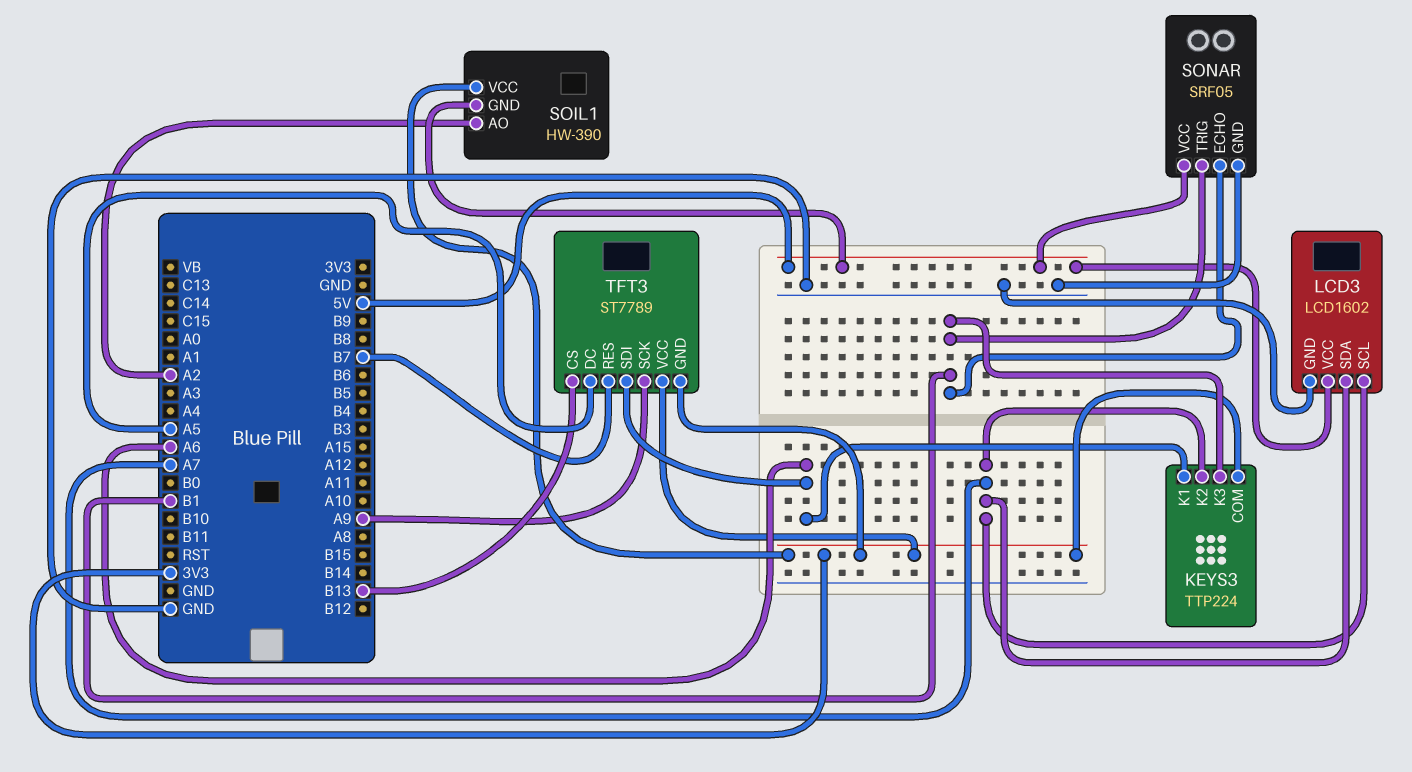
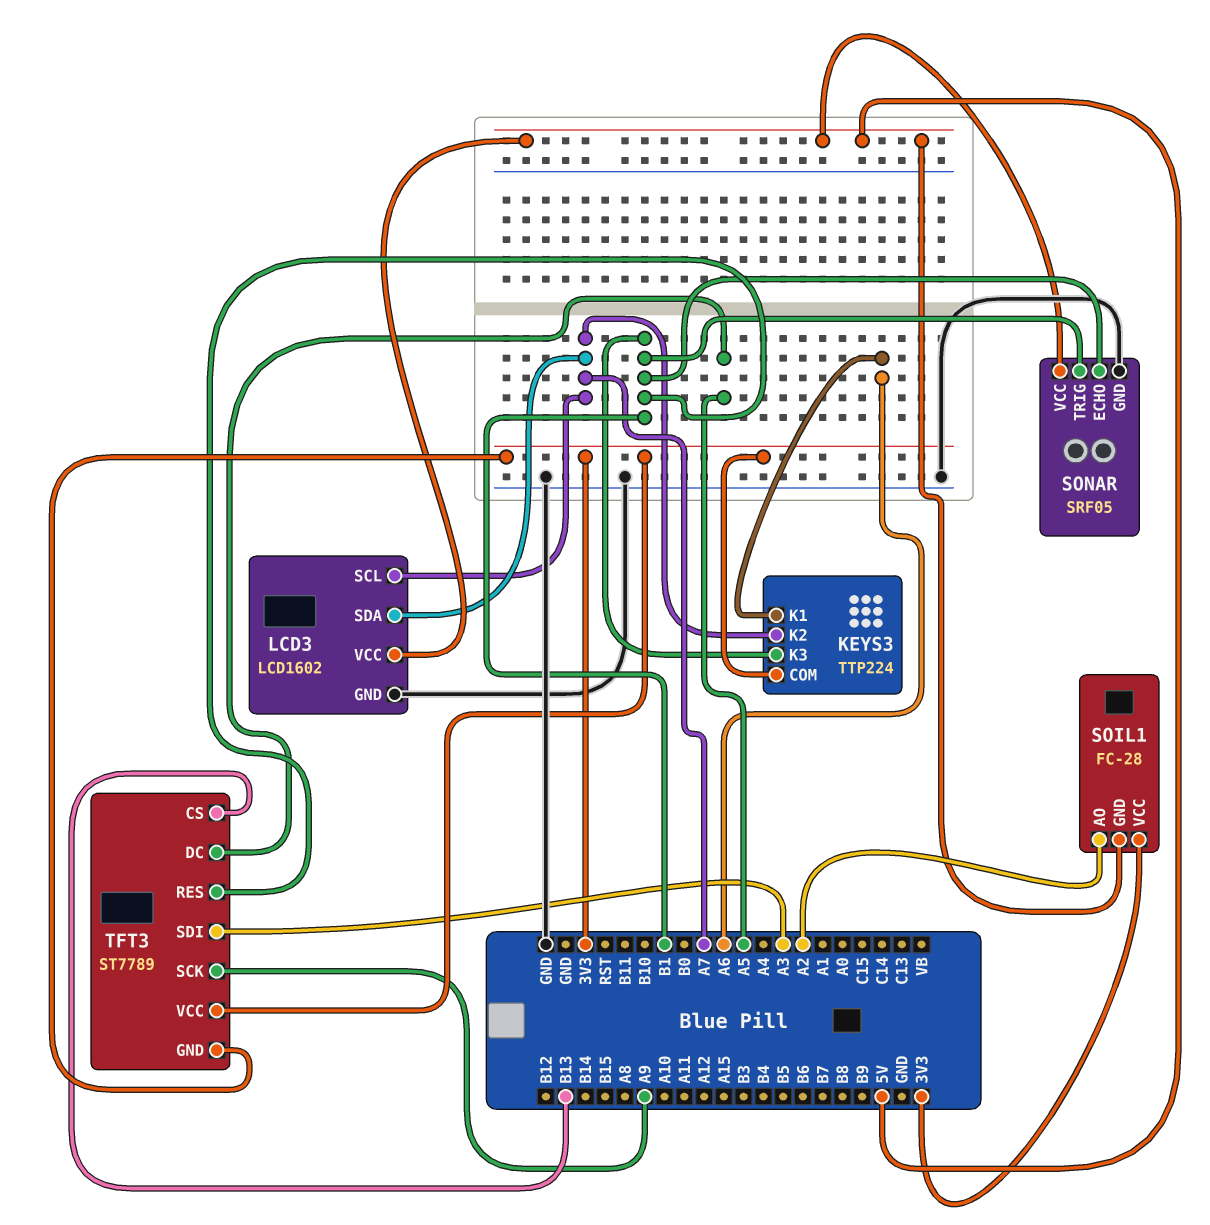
SOIL1: HW-390 -> FC-28
TFT3 pin RES: B7 -> B1
TFT3 pin SDI: A6 -> A3

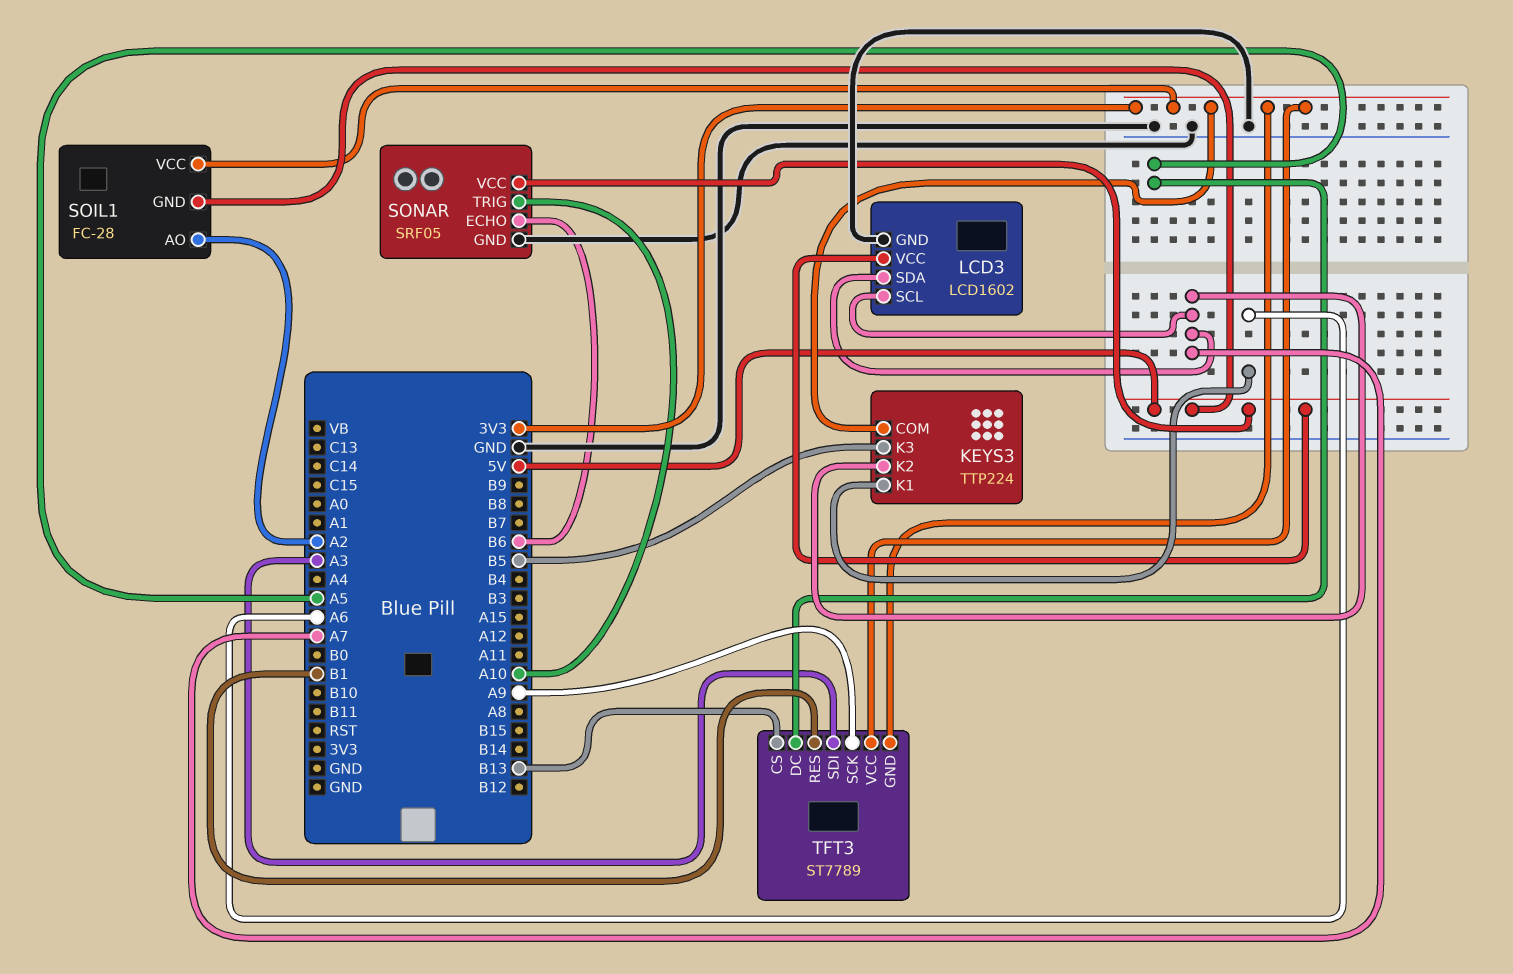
KEYS3 pin K3: B1 -> B5
SONAR pin ECHO: B1 -> B6
SONAR pin TRIG: B1 -> A10

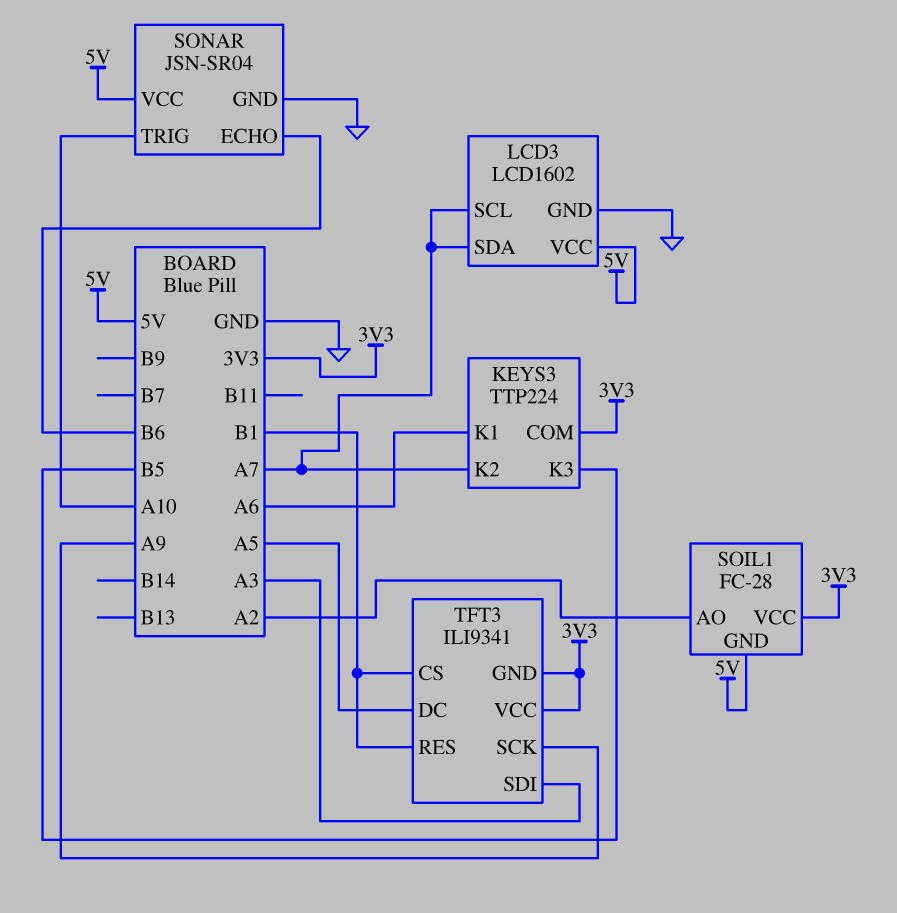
SONAR: SRF05 -> JSN-SR04
TFT3: ST7789 -> ILI9341
TFT3 pin CS: B13 -> B1

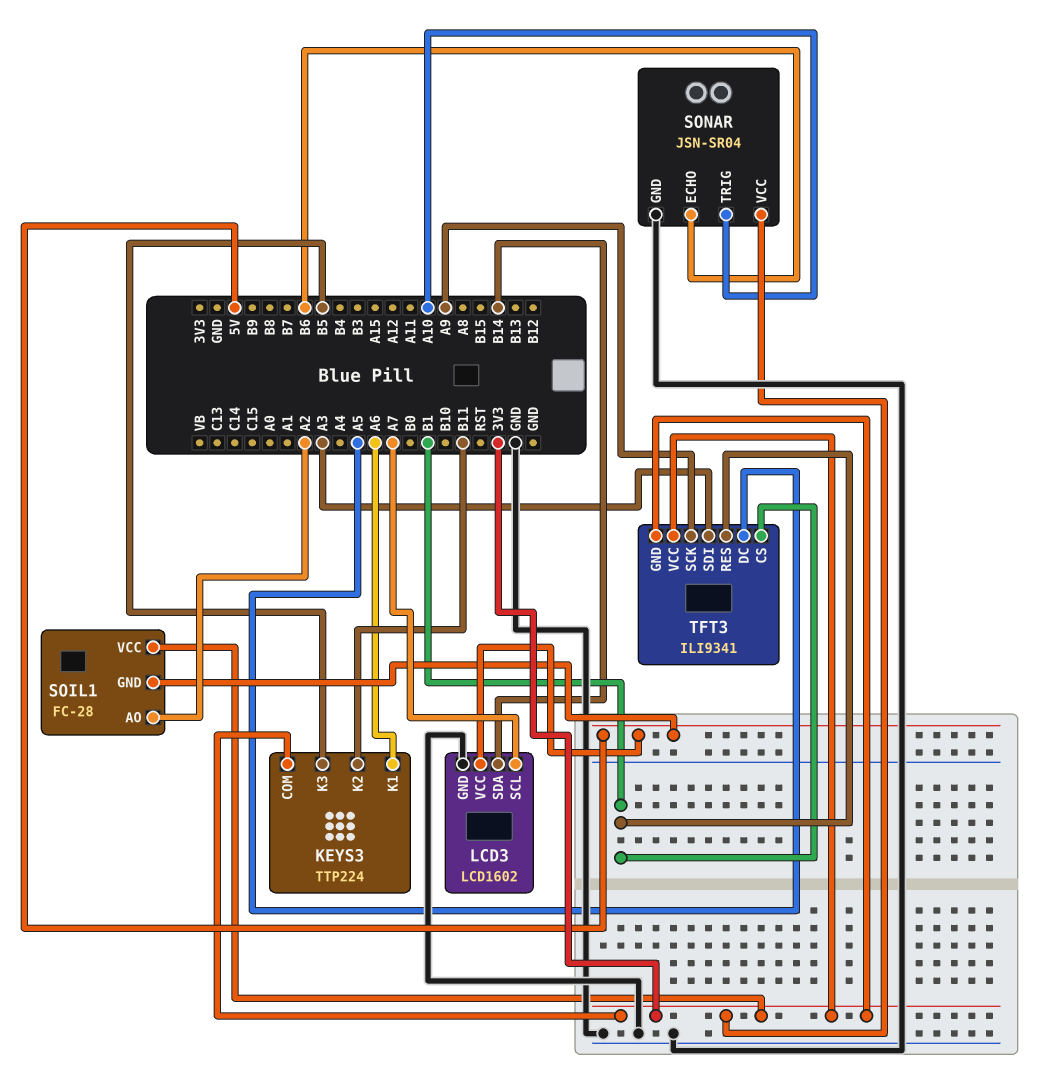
KEYS3 pin K2: A7 -> B11
LCD3 pin SDA: A7 -> B14
SONAR pin VCC: 5V -> 3V3

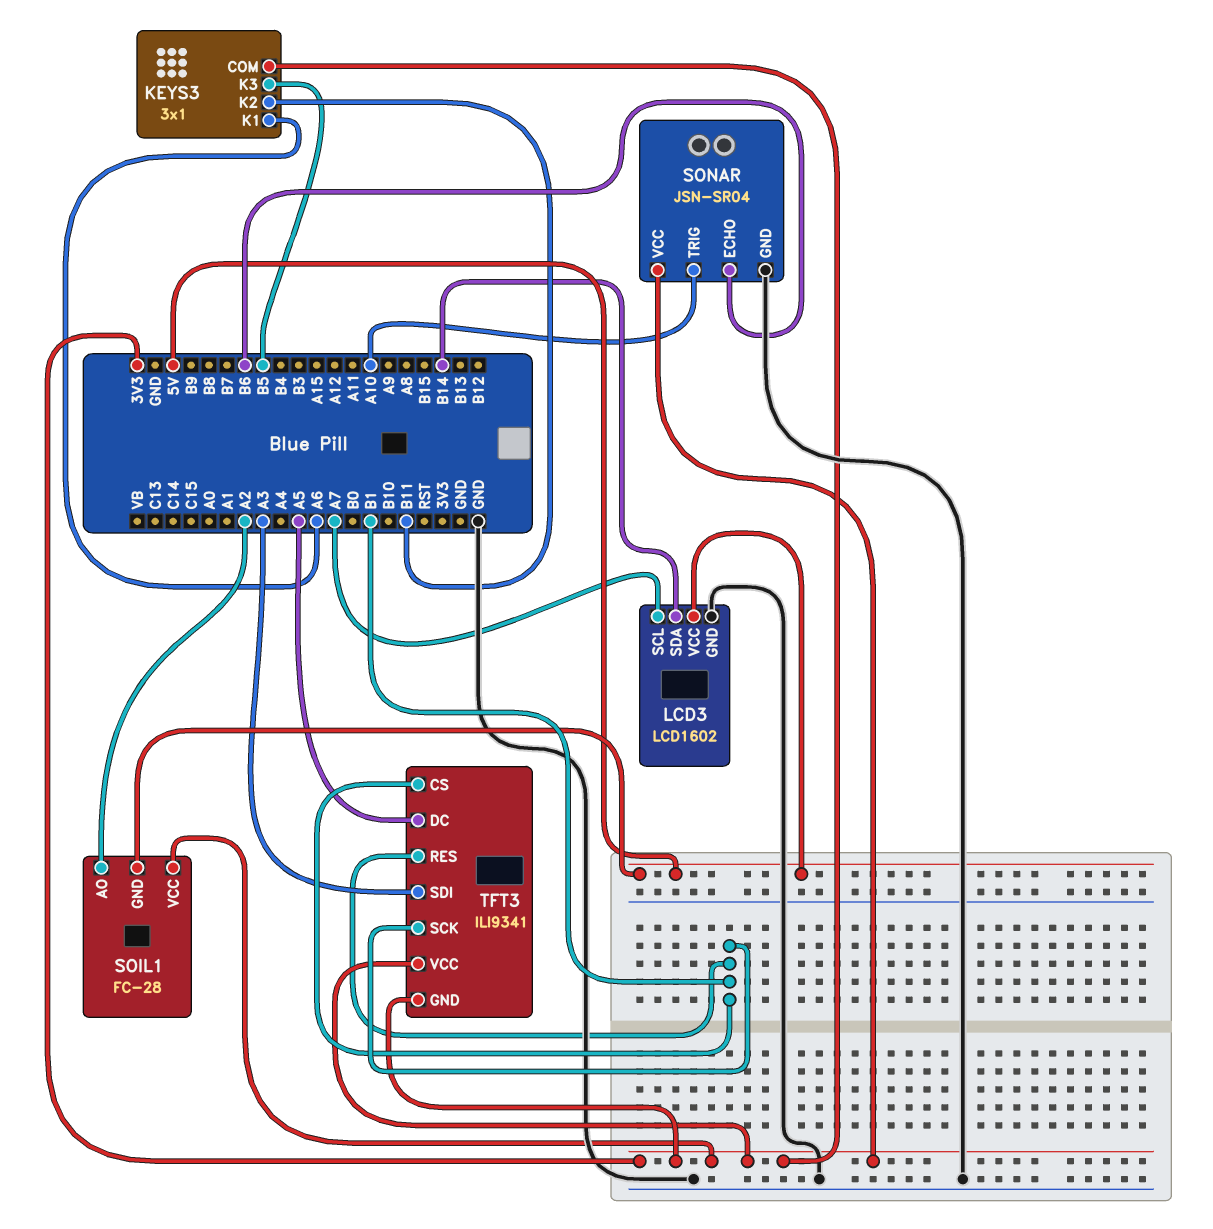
KEYS3: TTP224 -> 3x1
TFT3 pin SCK: A9 -> B1

